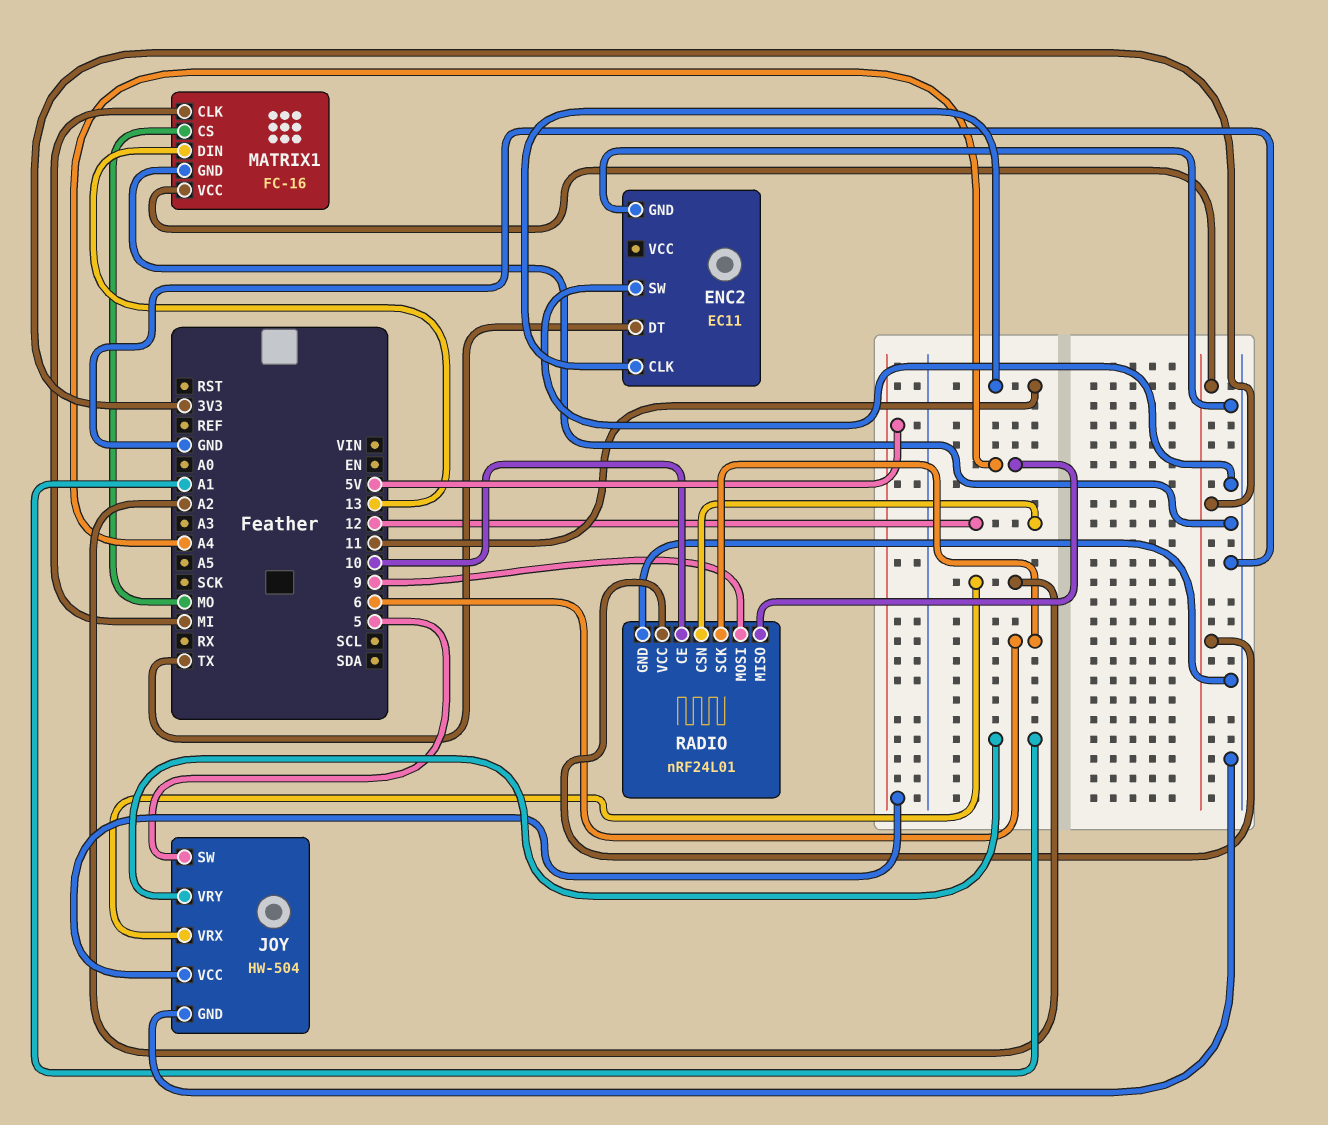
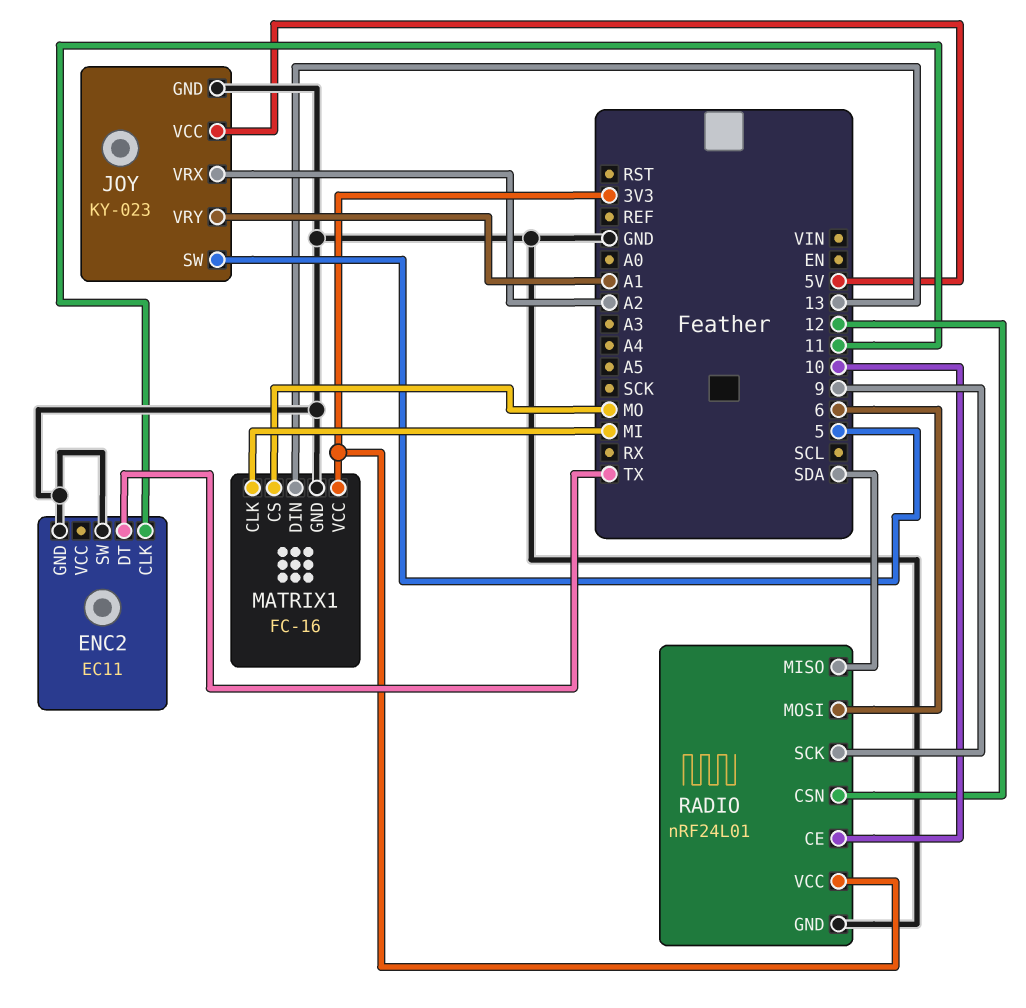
JOY: HW-504 -> KY-023
RADIO pin MISO: A4 -> SDA
RADIO pin MOSI: 9 -> 6
RADIO pin SCK: 6 -> 9

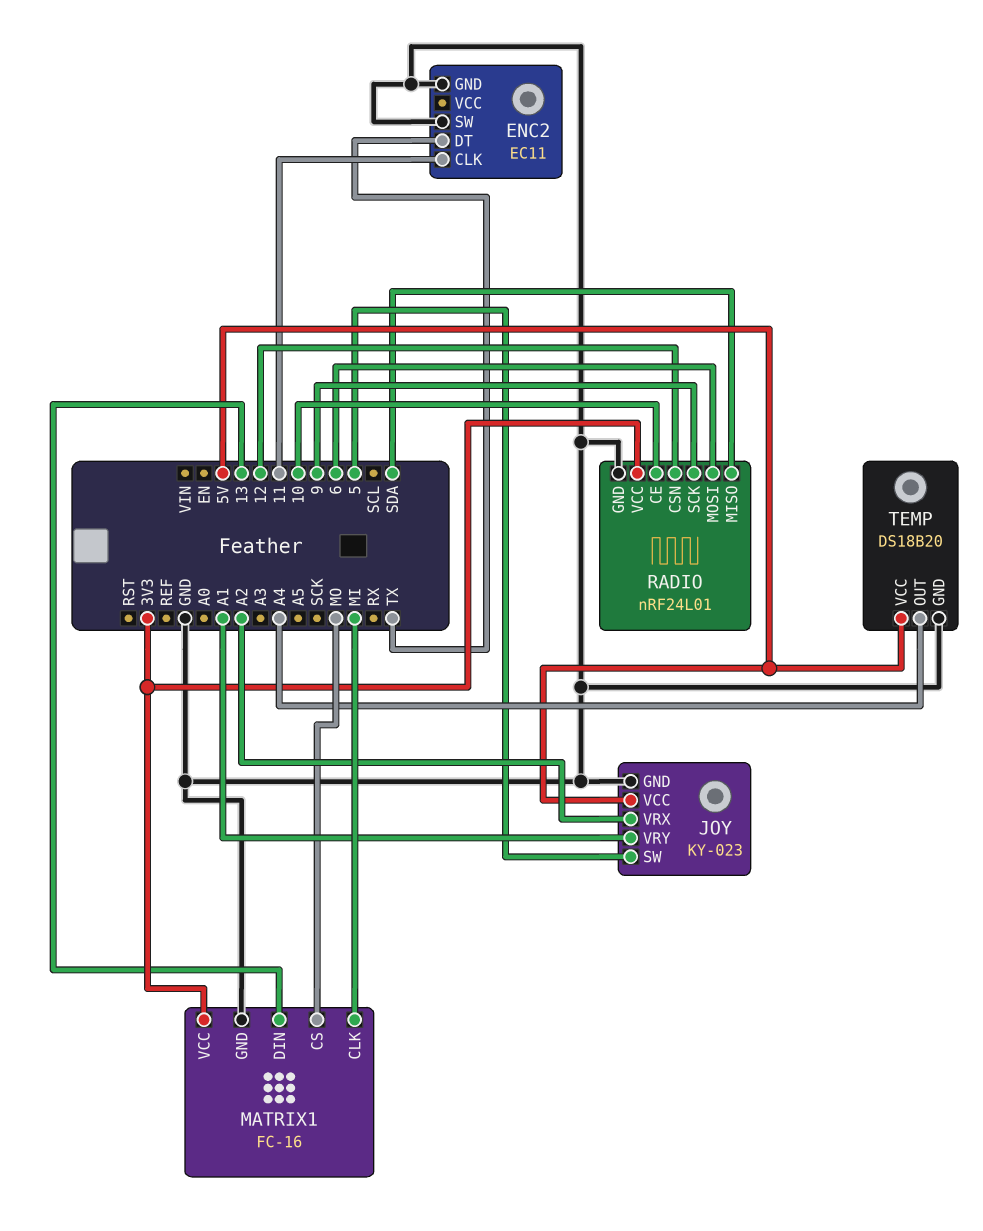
TEMP: none -> DS18B20
TEMP pin GND: none -> GND
TEMP pin OUT: none -> A4
TEMP pin VCC: none -> 5V

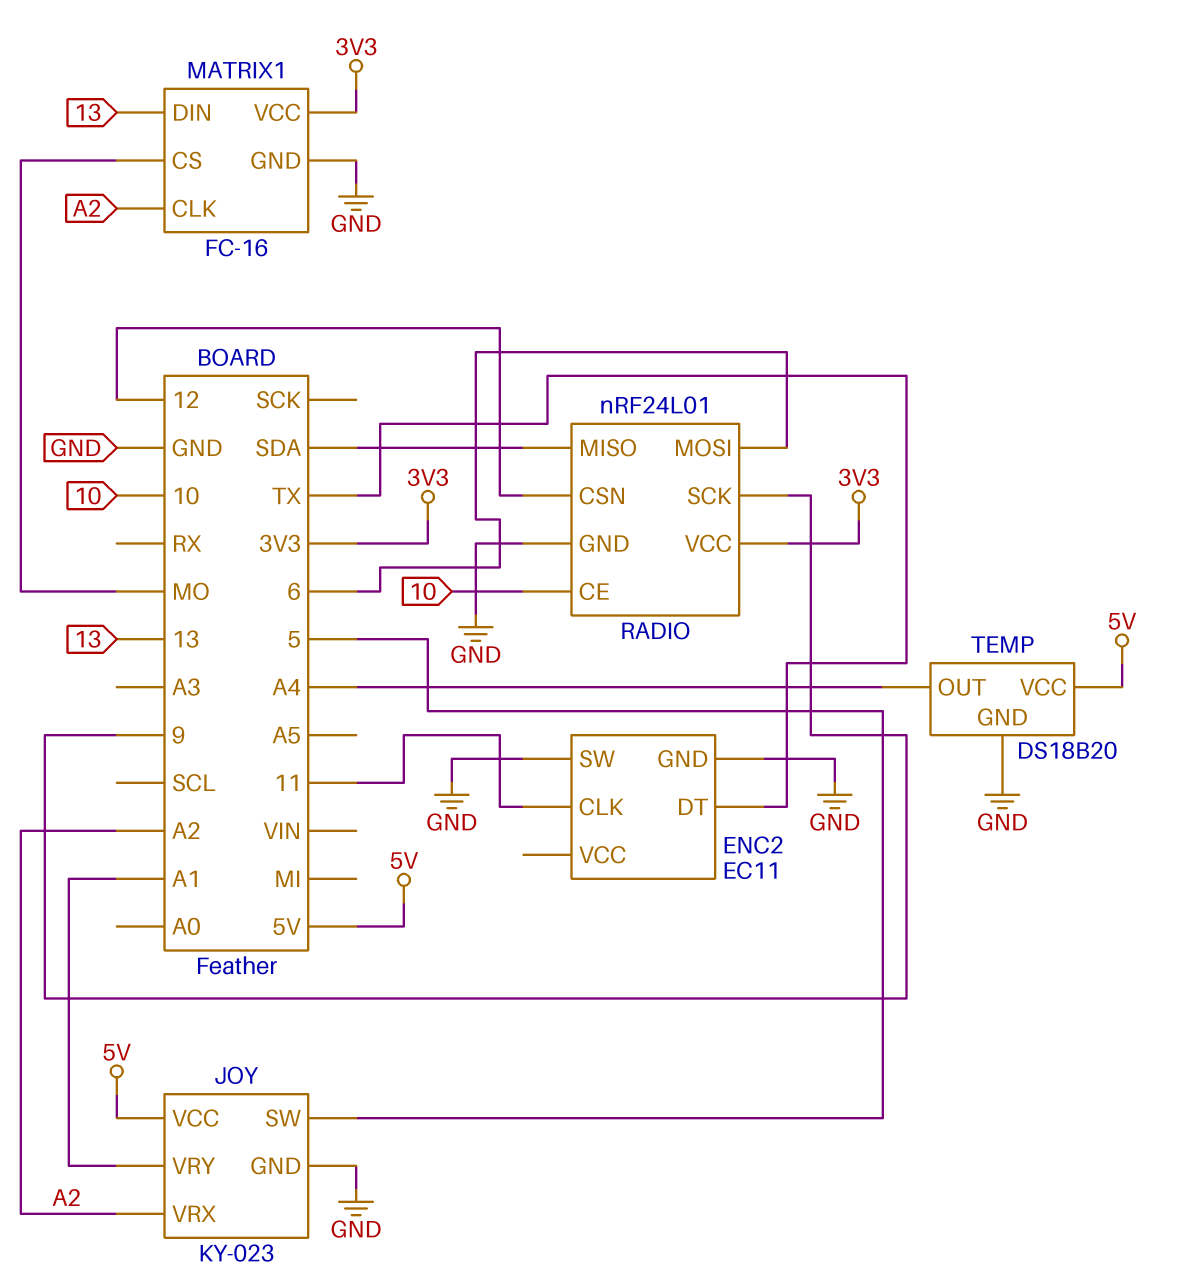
MATRIX1 pin CLK: MI -> A2

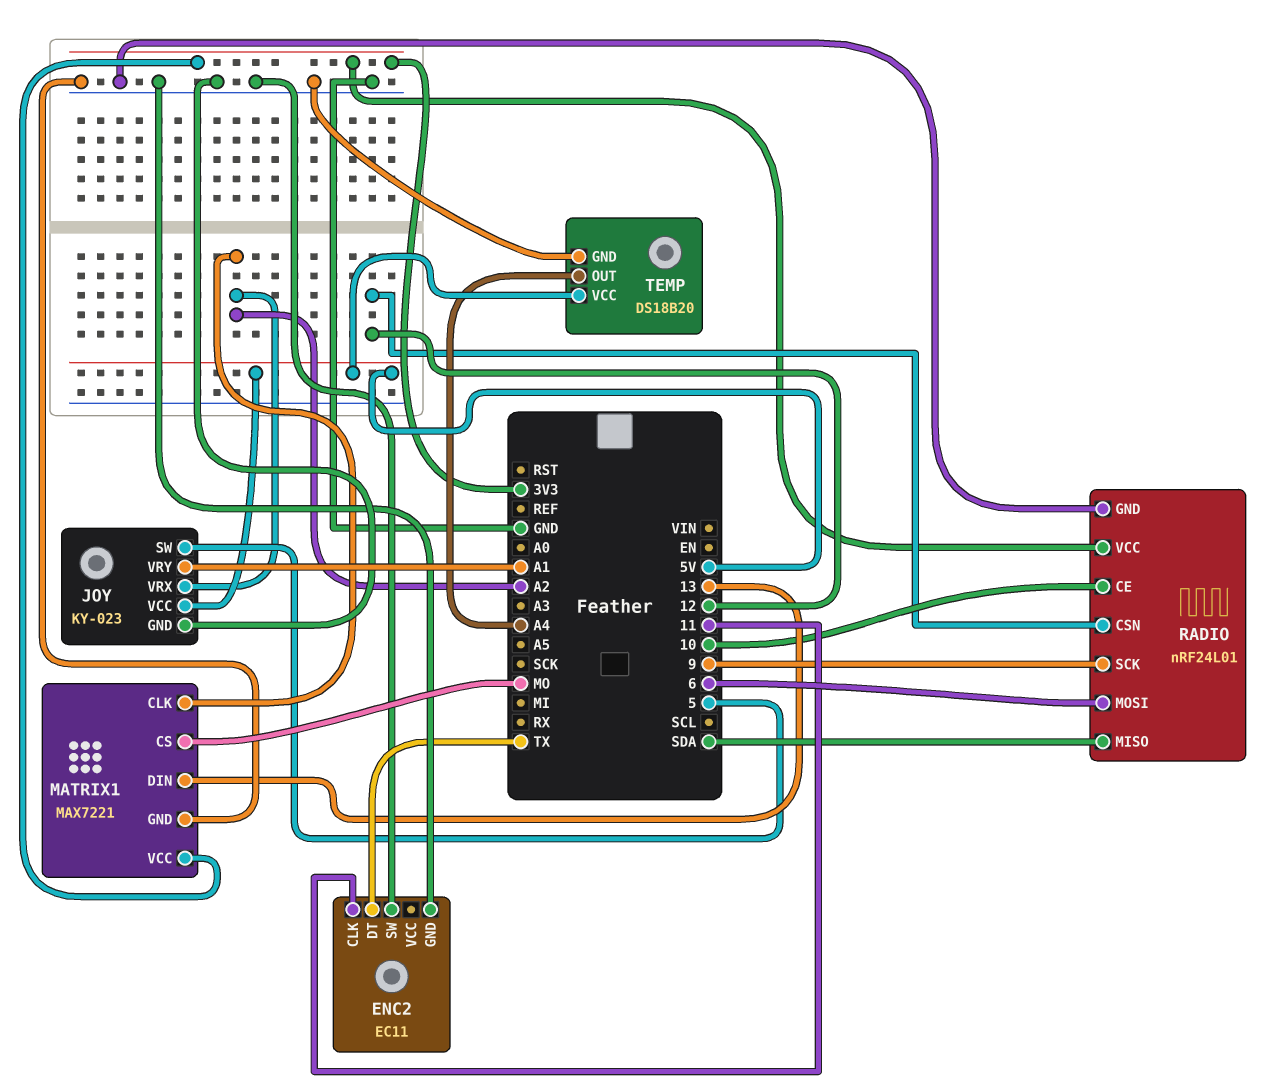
MATRIX1: FC-16 -> MAX7221

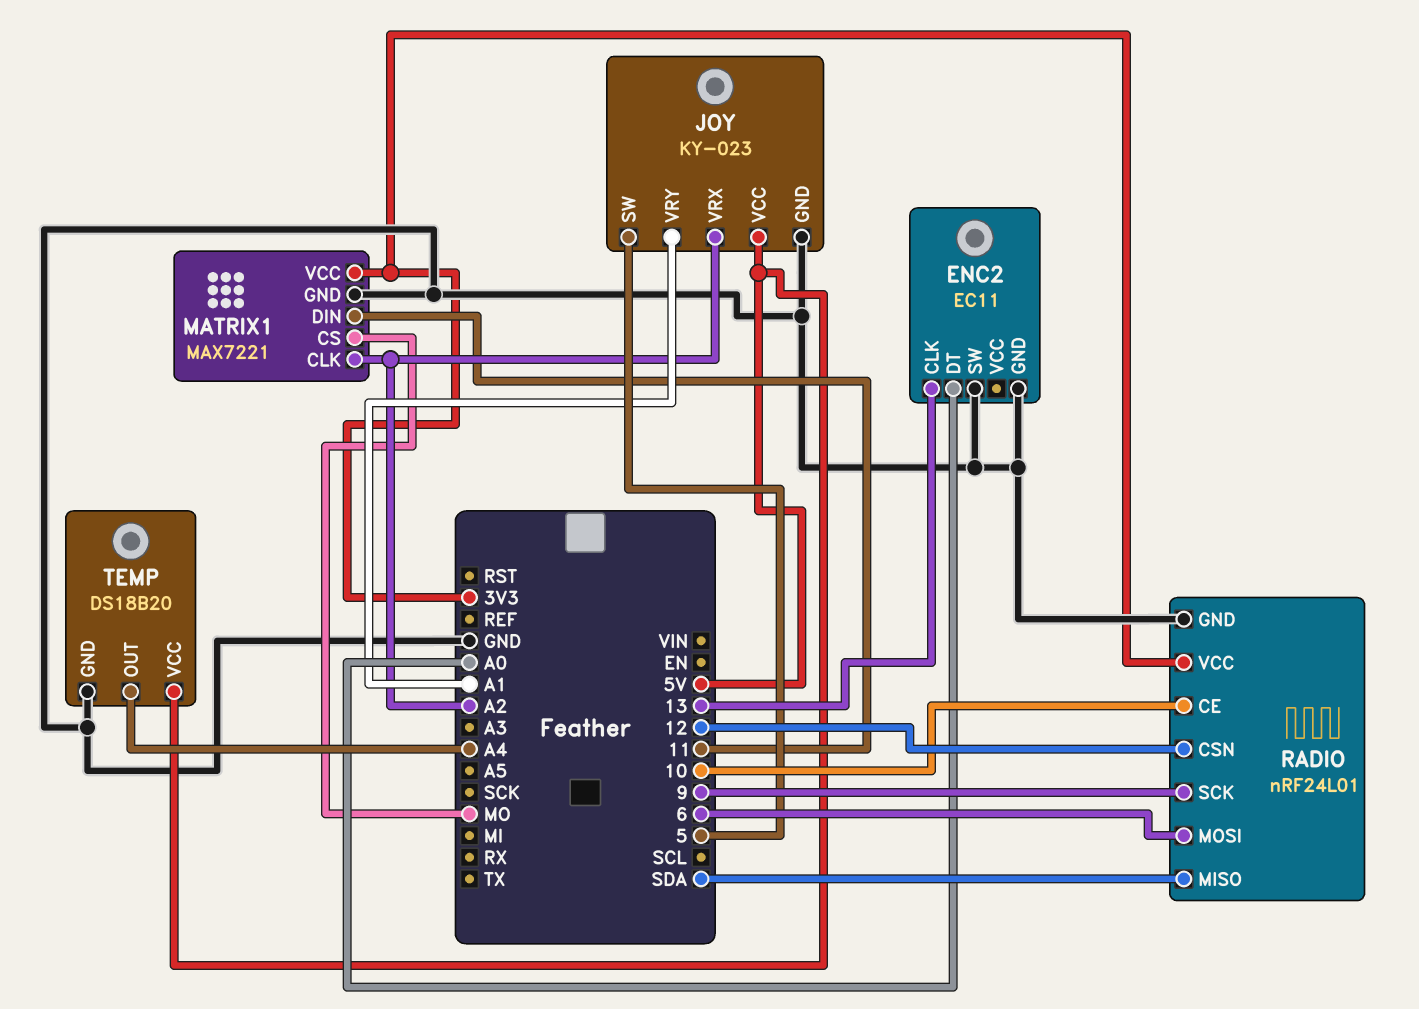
ENC2 pin CLK: 11 -> 13
ENC2 pin DT: TX -> A0
MATRIX1 pin DIN: 13 -> 11

